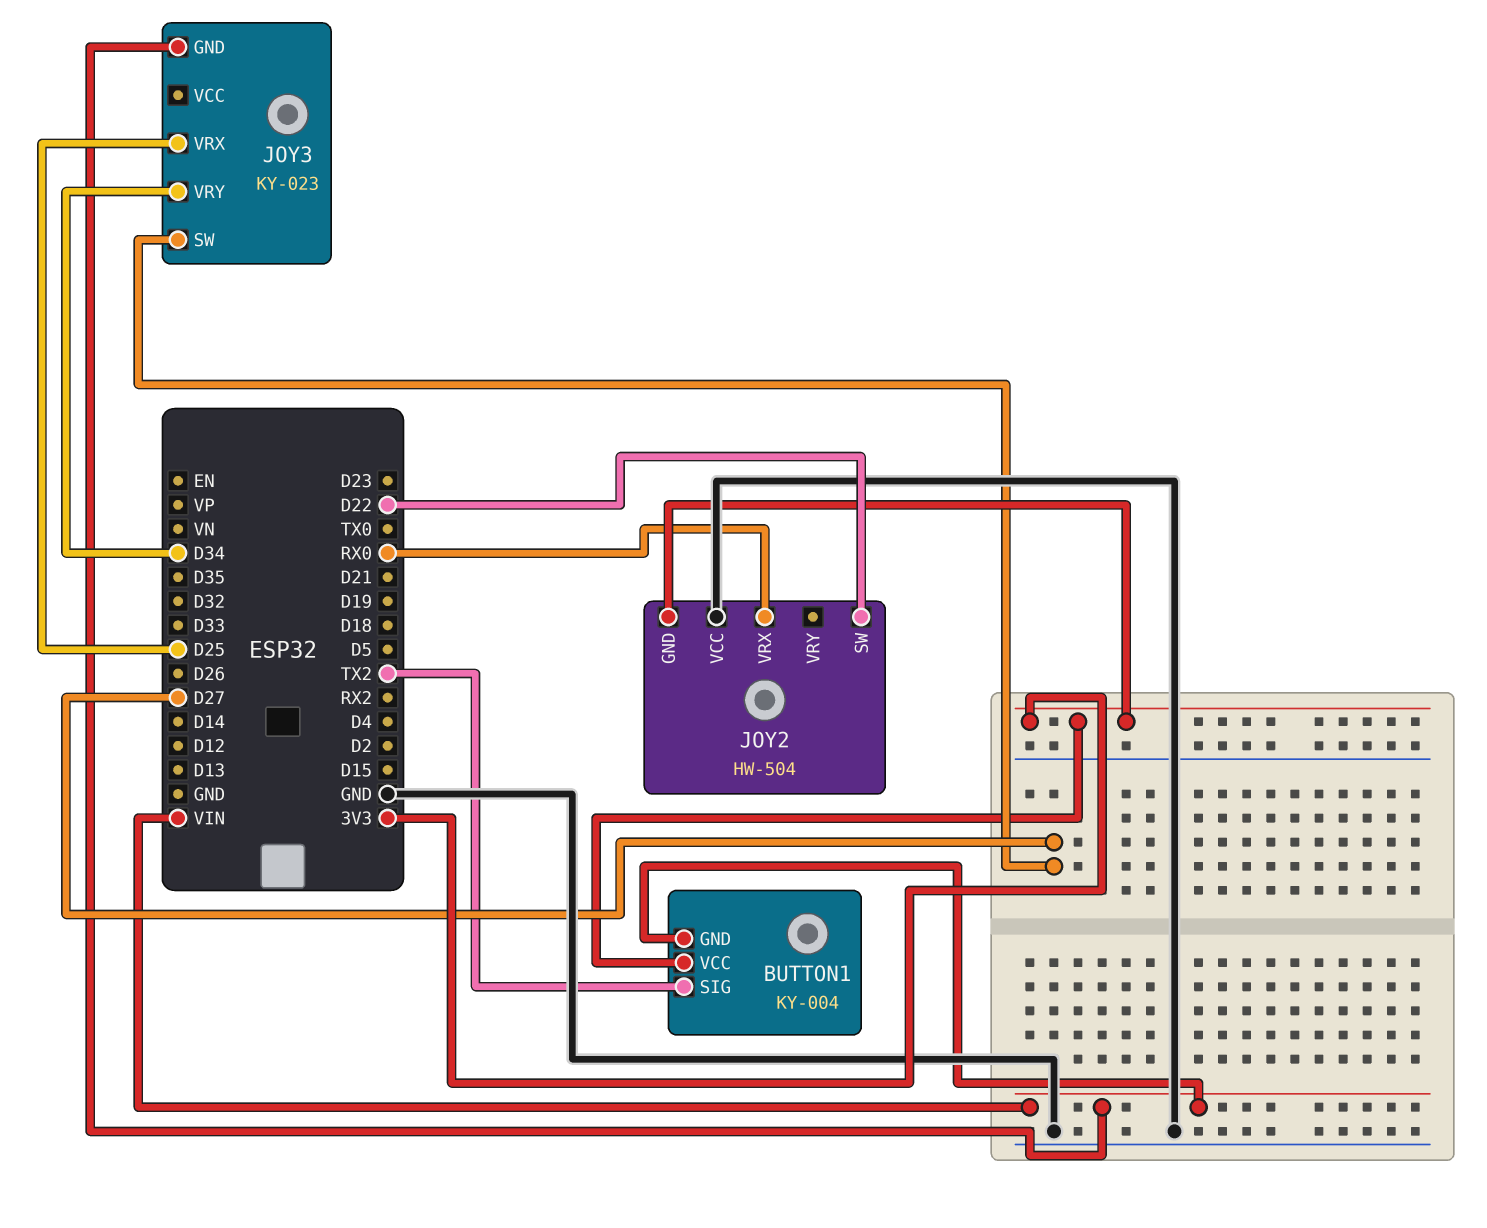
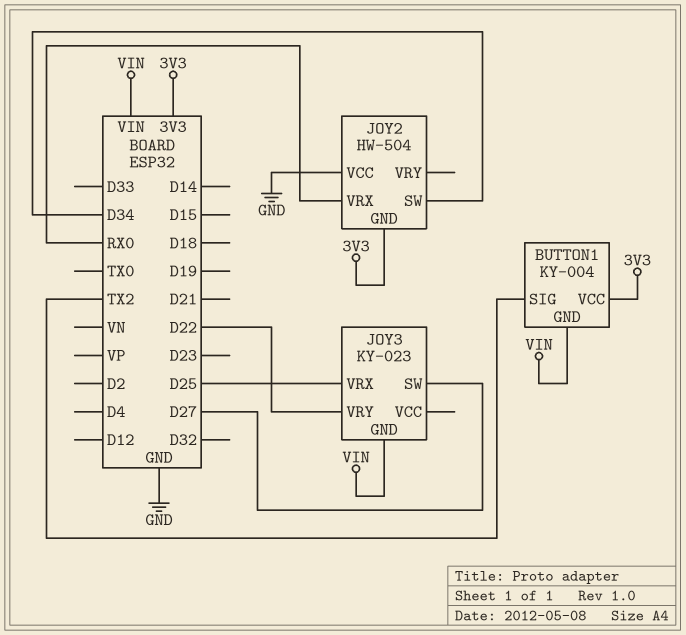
JOY2 pin SW: D22 -> D34
JOY3 pin VRY: D34 -> D22

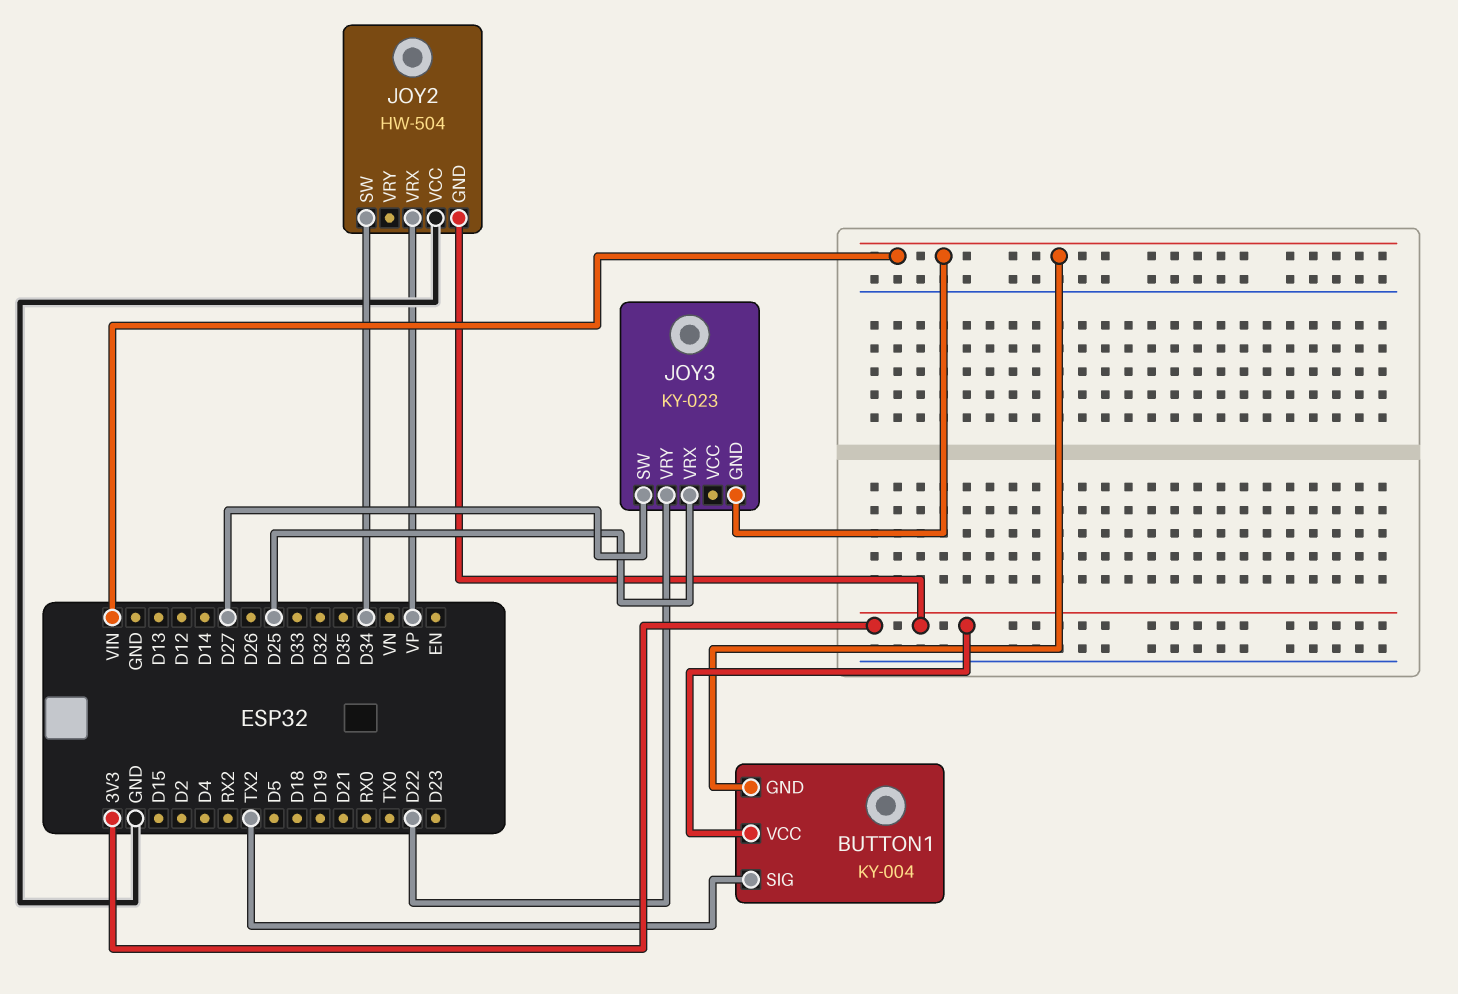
JOY2 pin VRX: RX0 -> VP

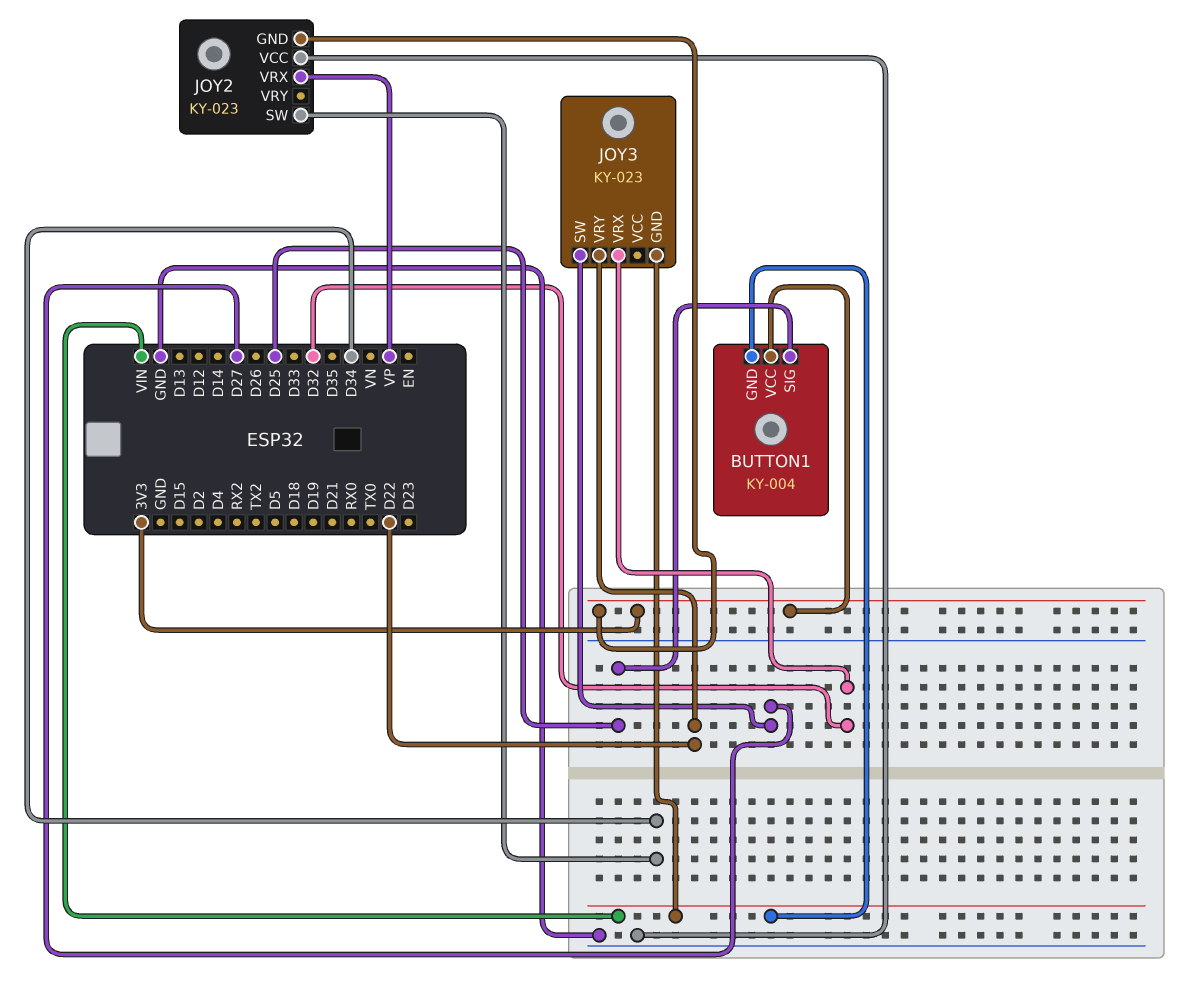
BUTTON1 pin SIG: TX2 -> D25
JOY2: HW-504 -> KY-023
JOY3 pin VRX: D25 -> D32

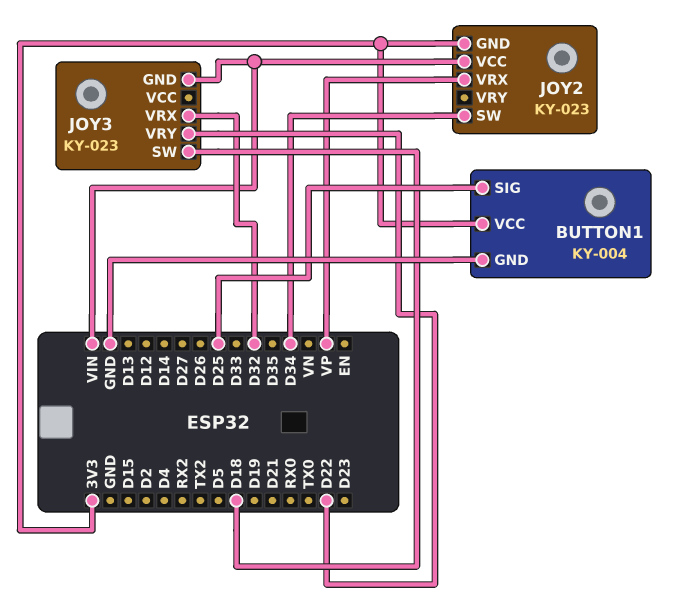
BUTTON1 pin GND: VIN -> GND
JOY2 pin VCC: GND -> VIN
JOY3 pin SW: D27 -> D18

